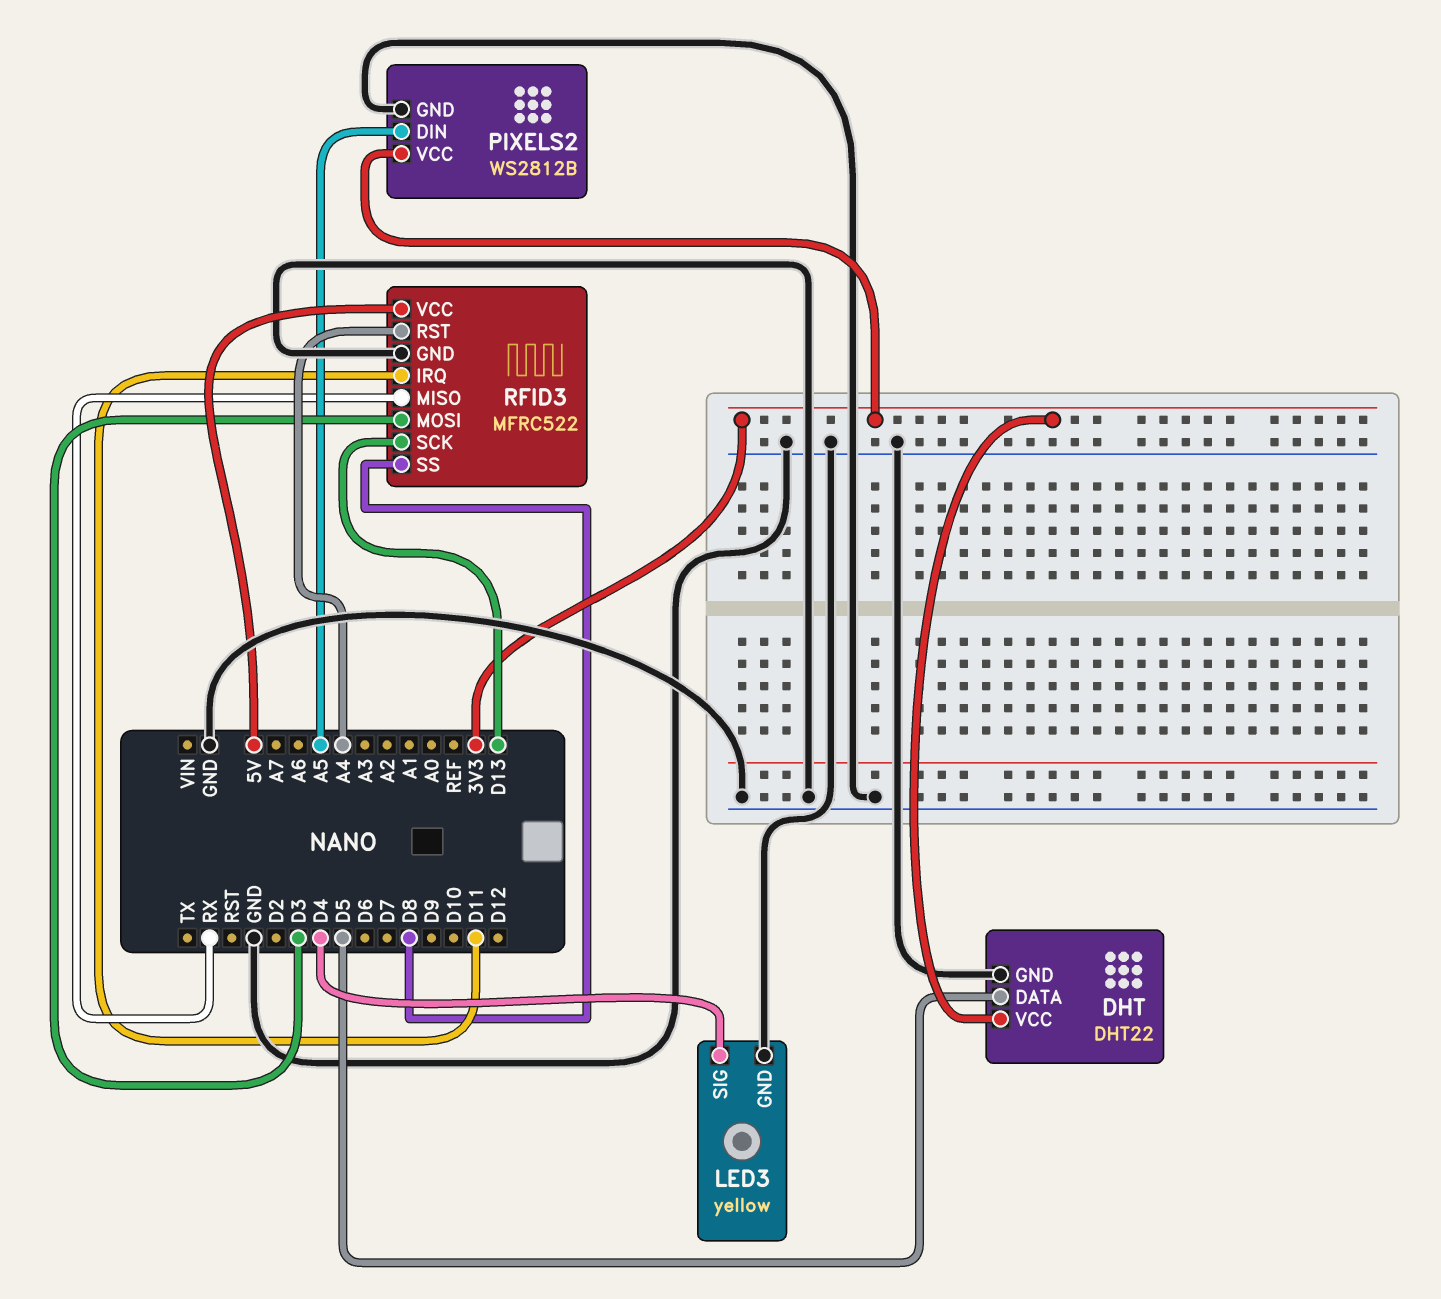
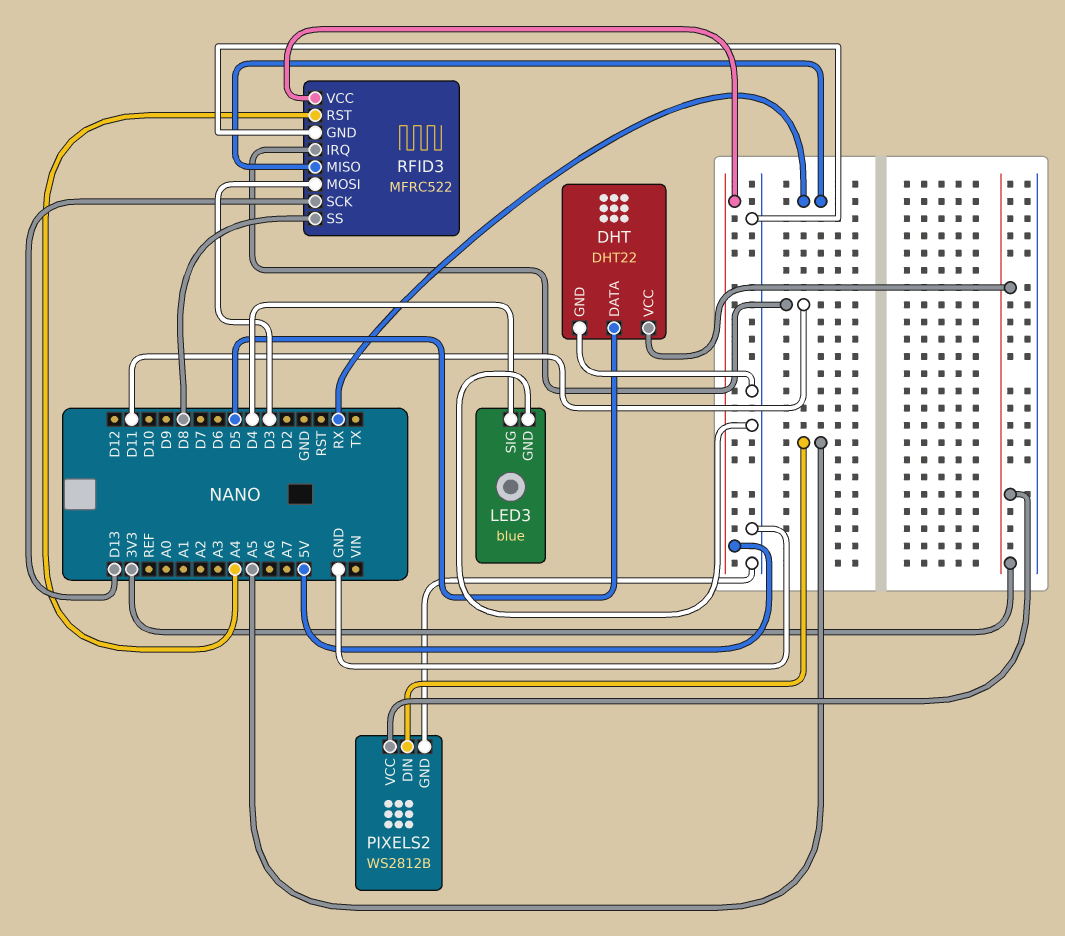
LED3: yellow -> blue

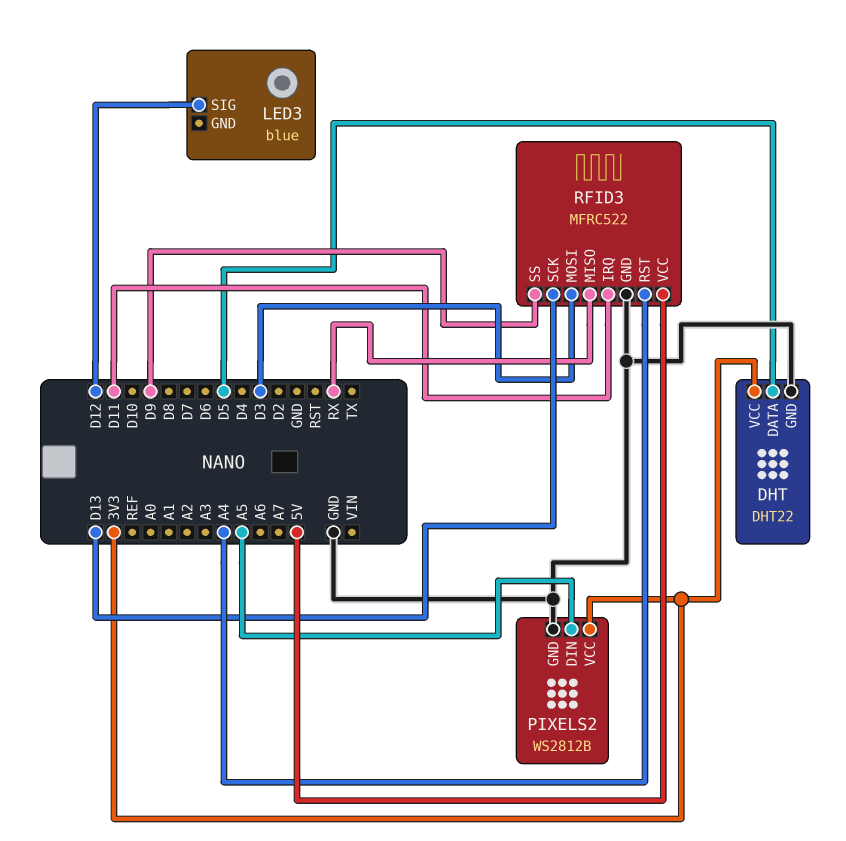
LED3 pin GND: GND -> none
LED3 pin SIG: D4 -> D12
RFID3 pin SS: D8 -> D9

